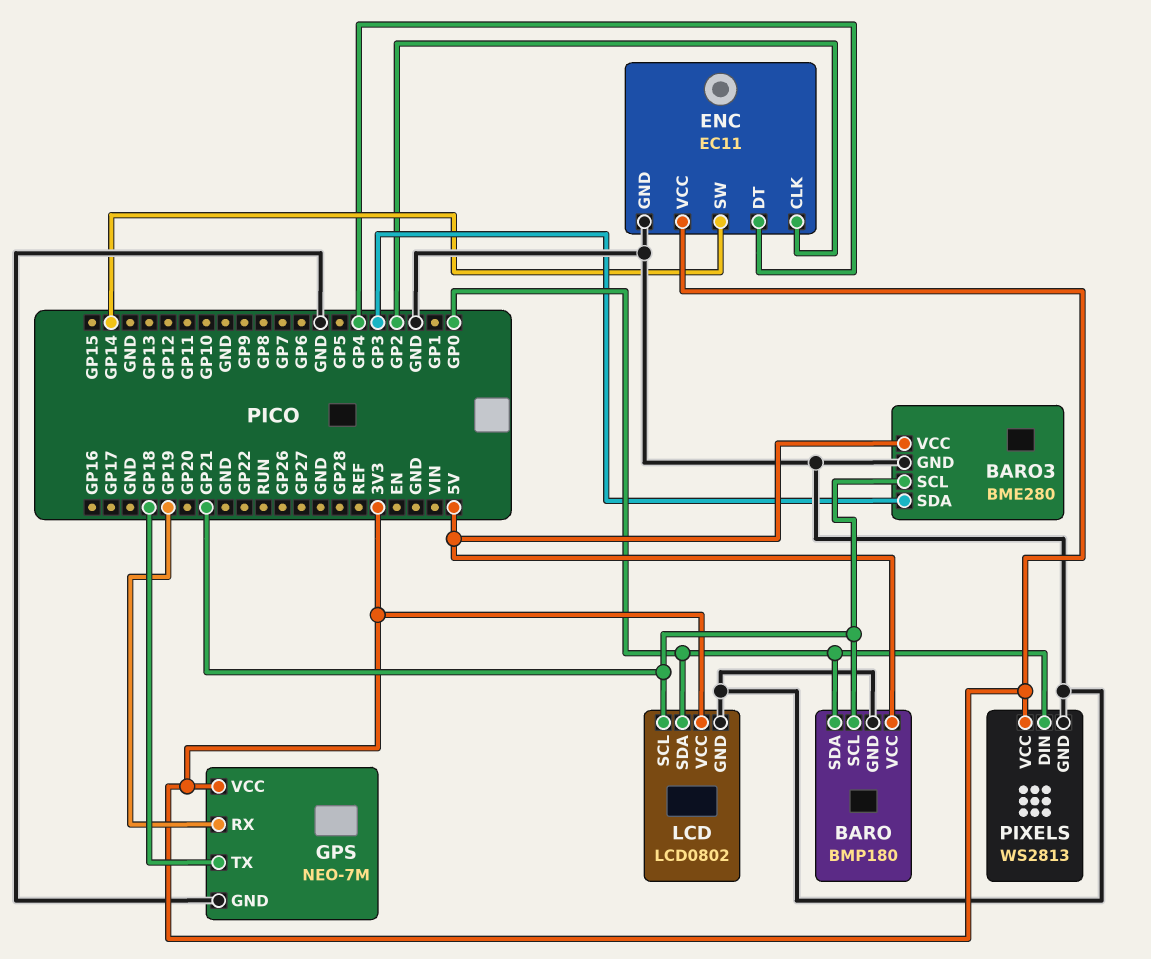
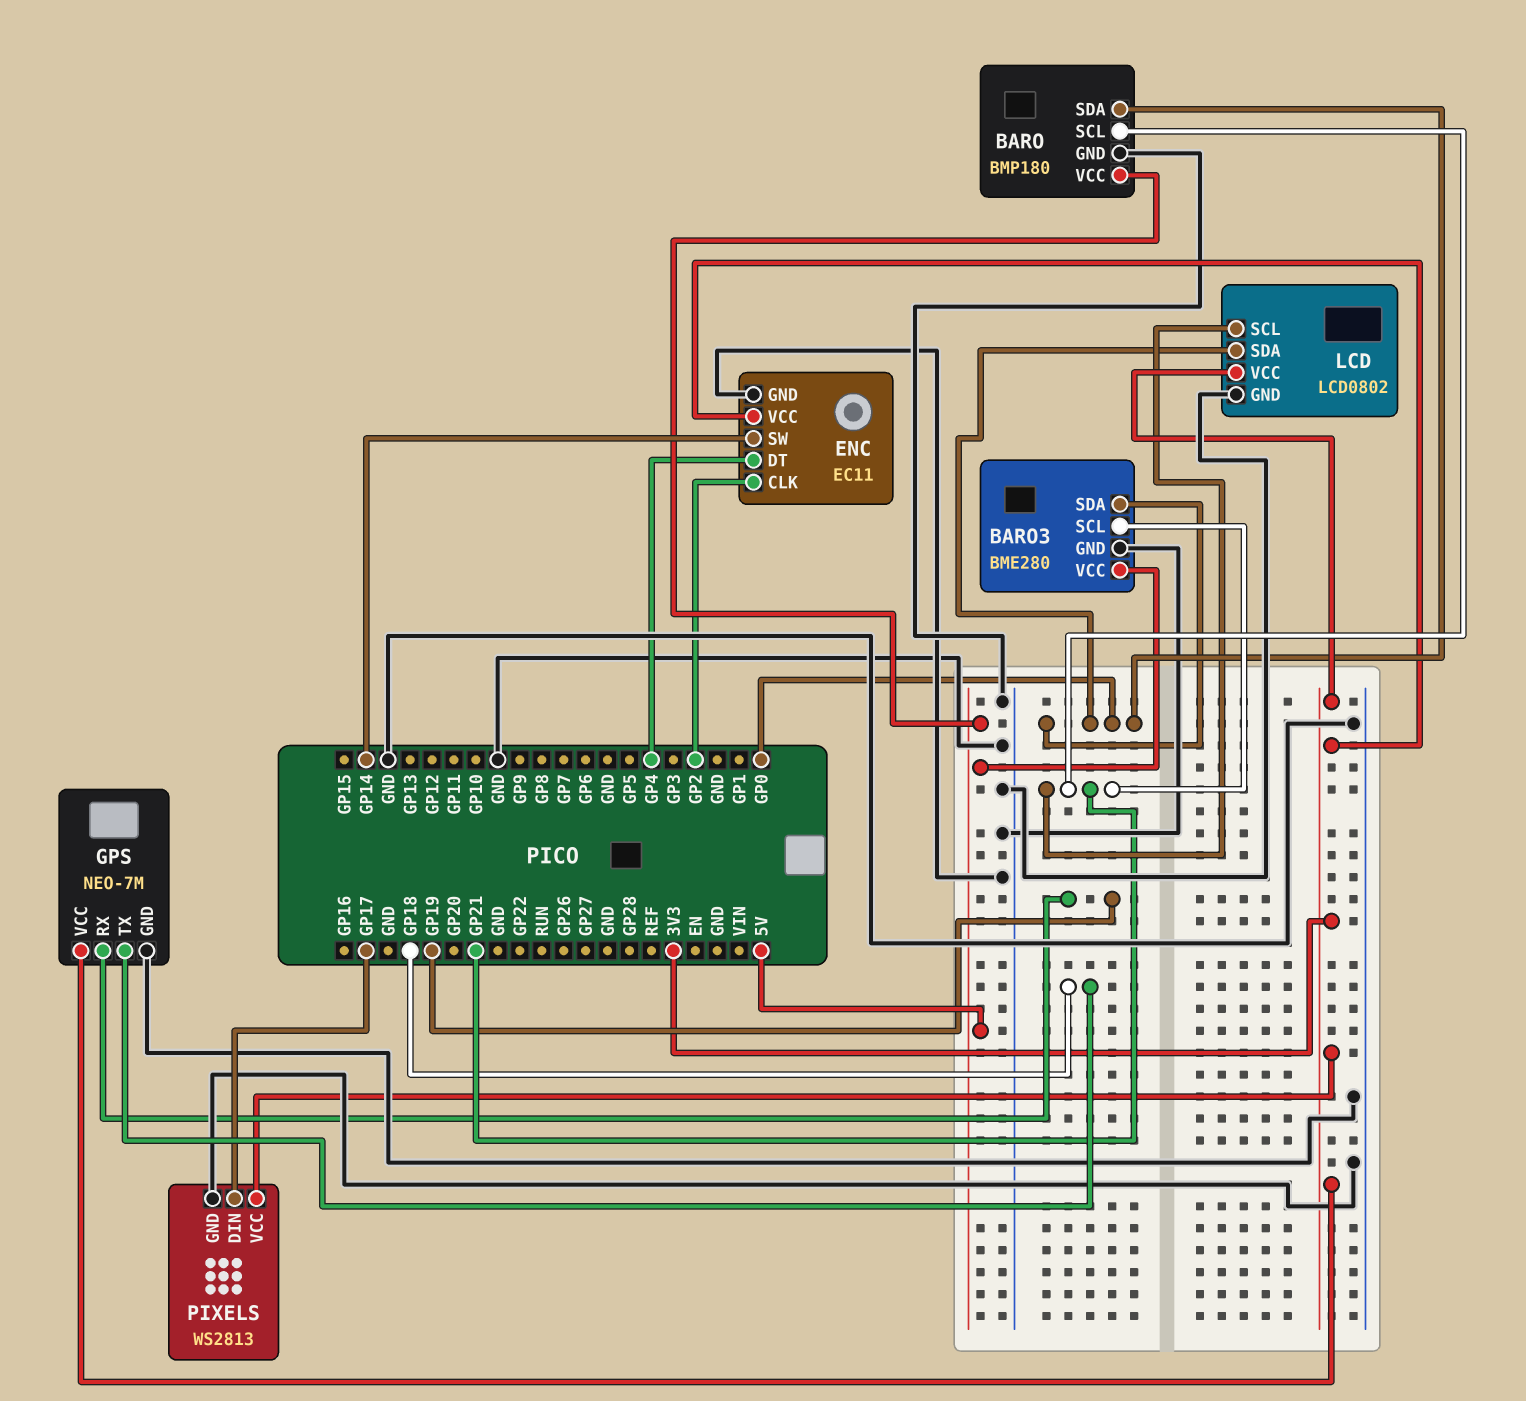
BARO3 pin SDA: GP3 -> GP0
PIXELS pin DIN: GP0 -> GP17

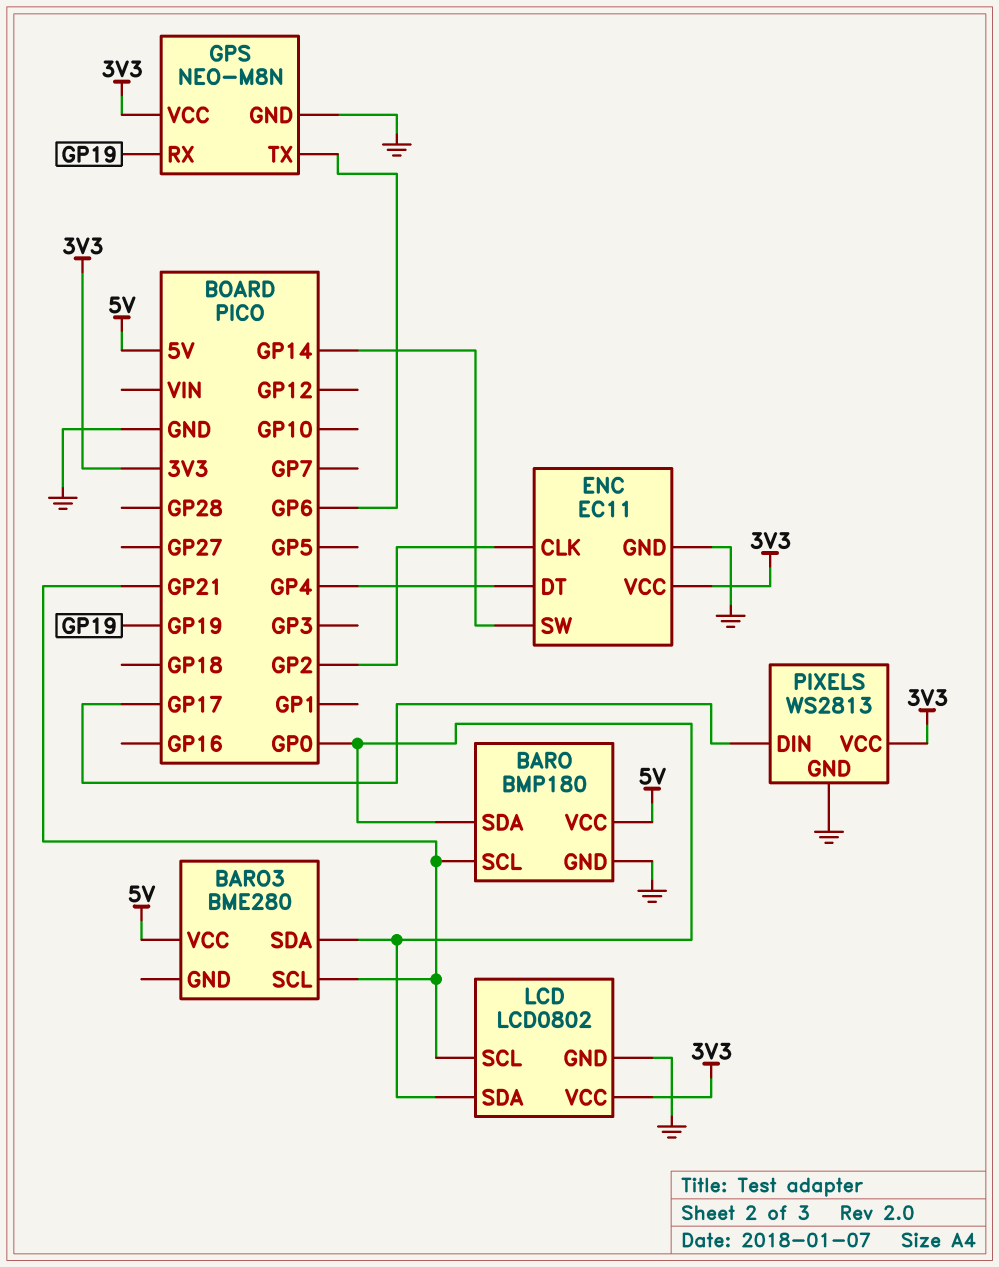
BARO3 pin GND: GND -> none
GPS: NEO-7M -> NEO-M8N
GPS pin TX: GP18 -> GP6

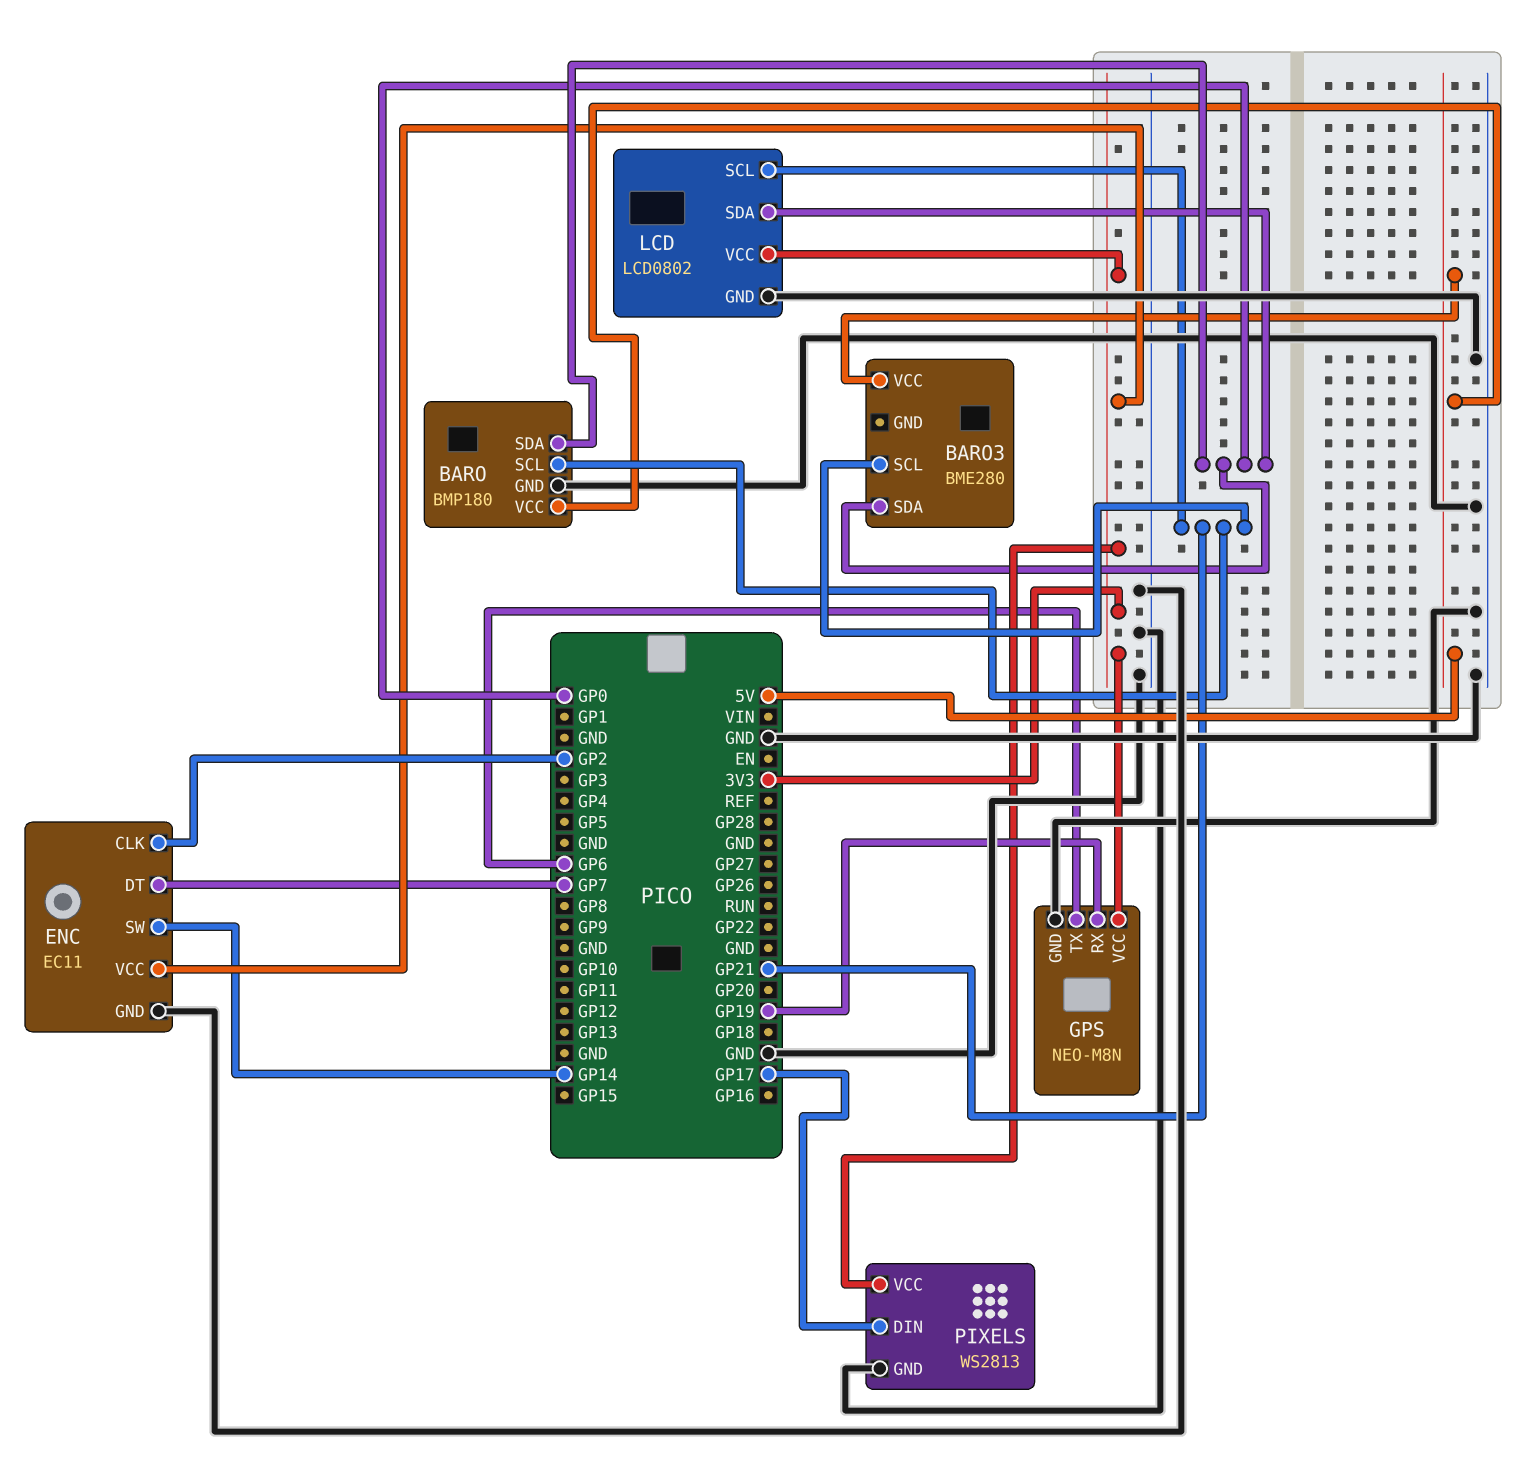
ENC pin DT: GP4 -> GP7

